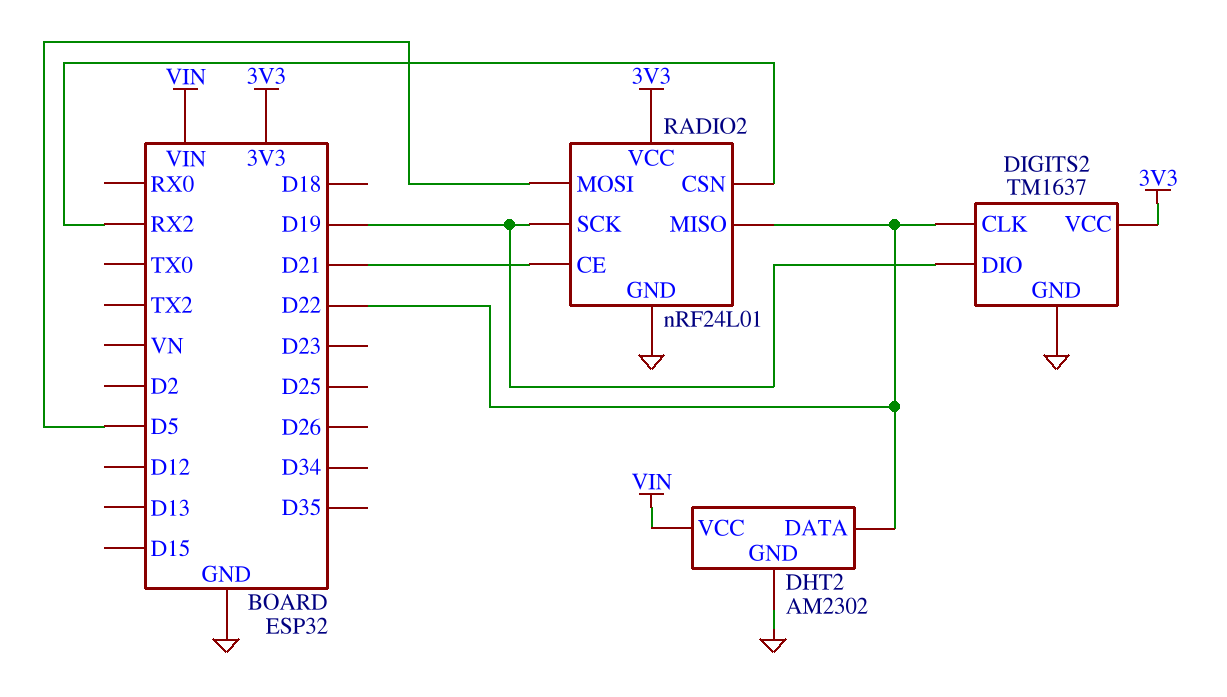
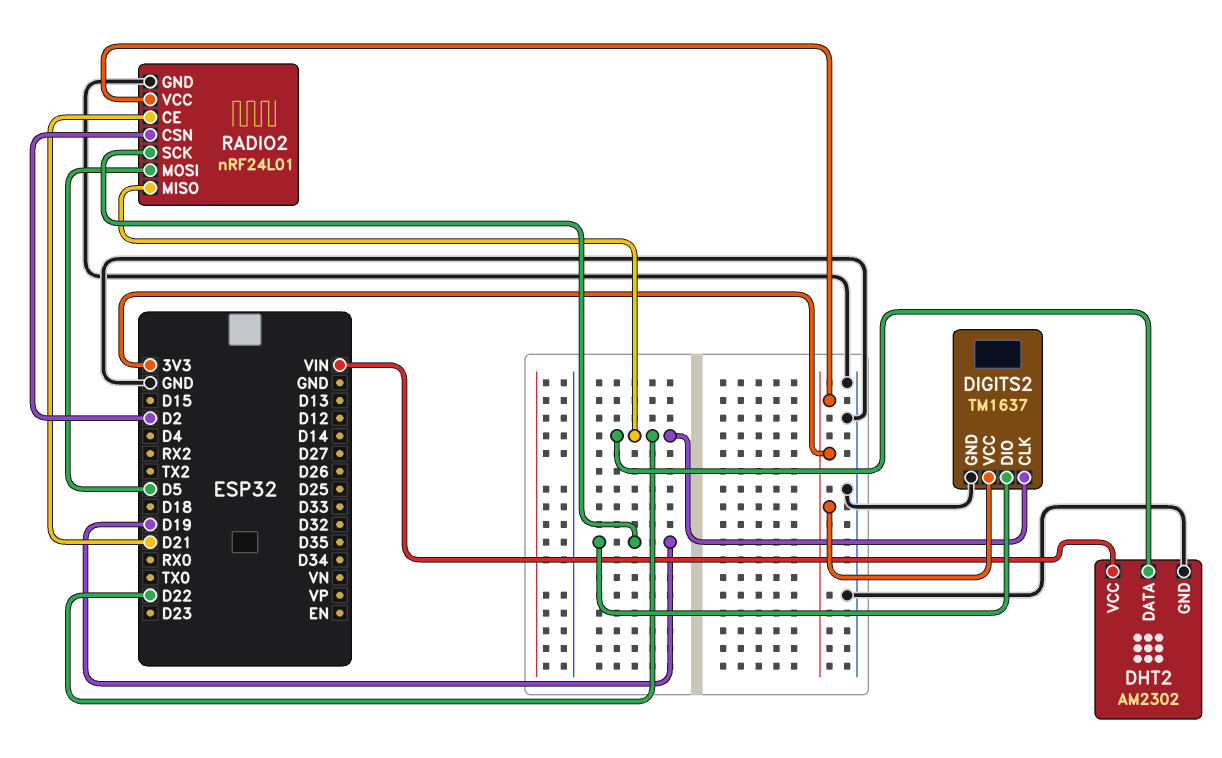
RADIO2 pin CSN: RX2 -> D2

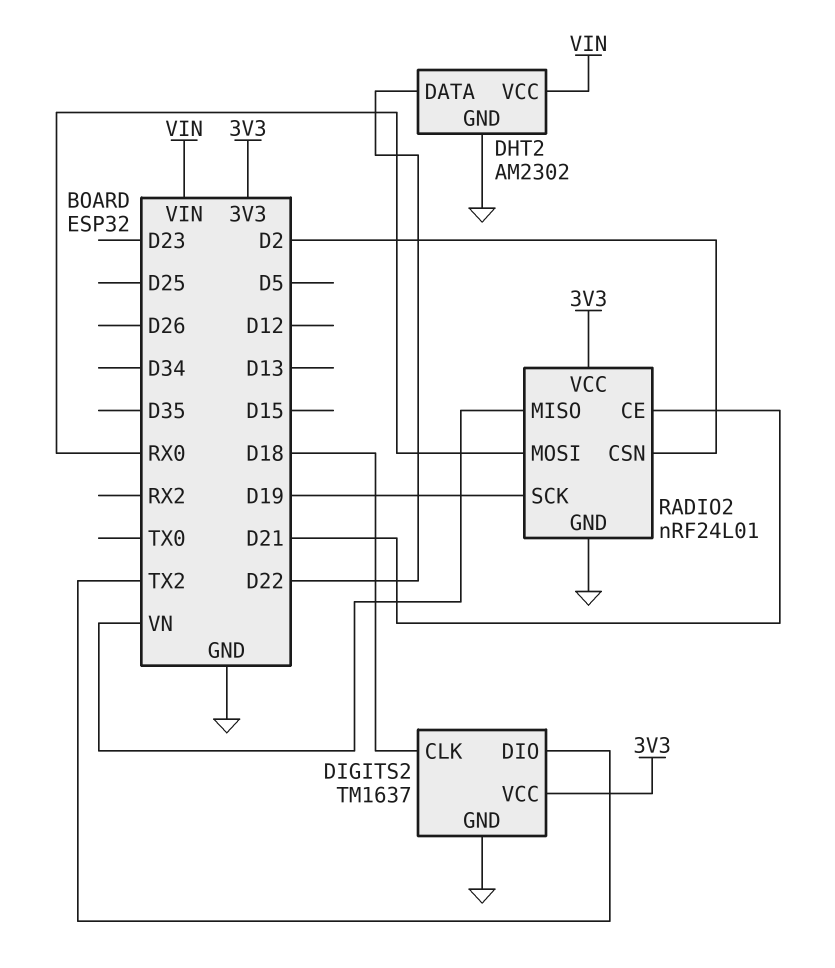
DIGITS2 pin CLK: D22 -> D18
DIGITS2 pin DIO: D19 -> TX2
RADIO2 pin MISO: D22 -> VN
RADIO2 pin MOSI: D5 -> RX0

